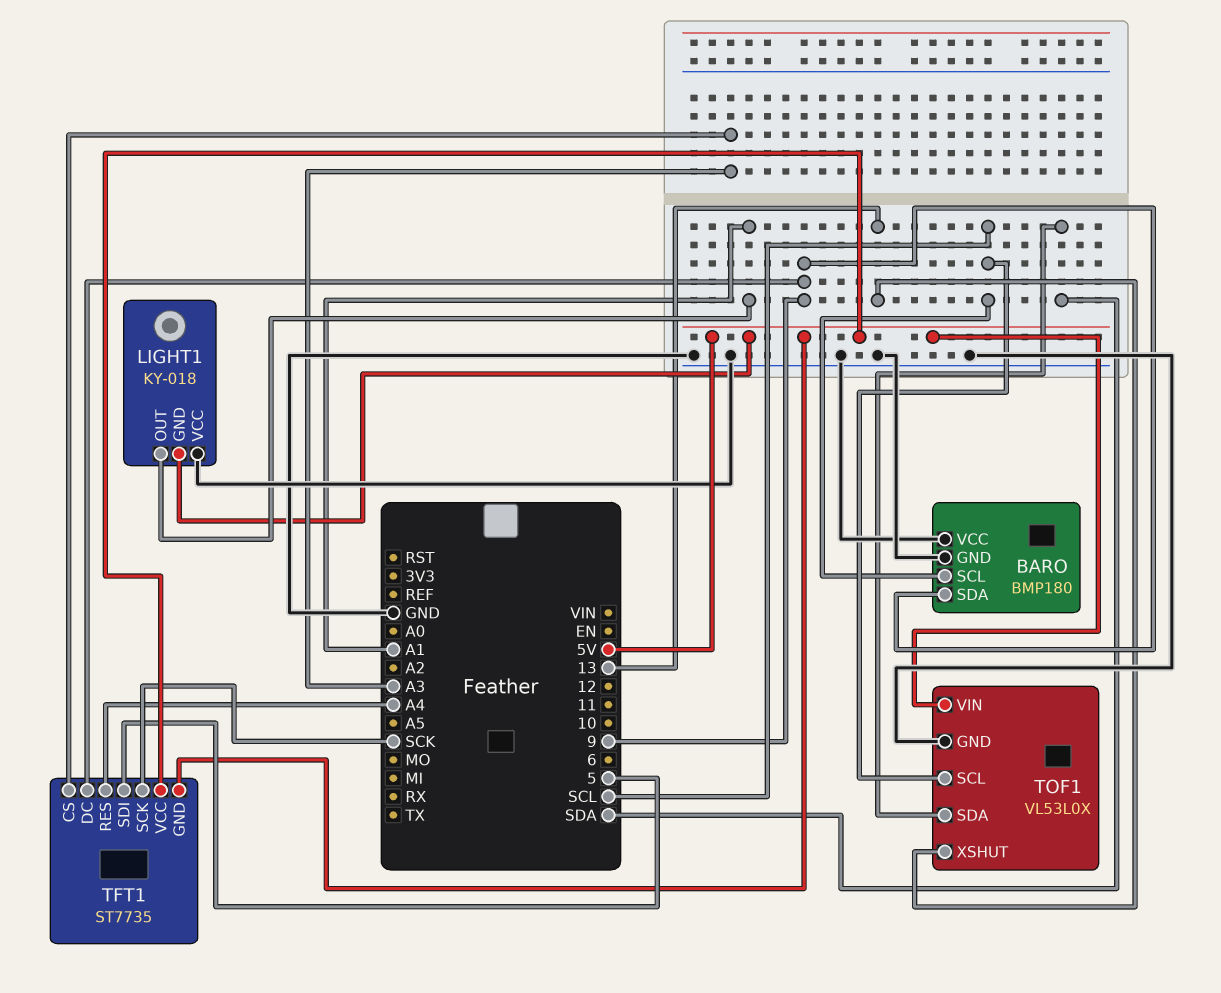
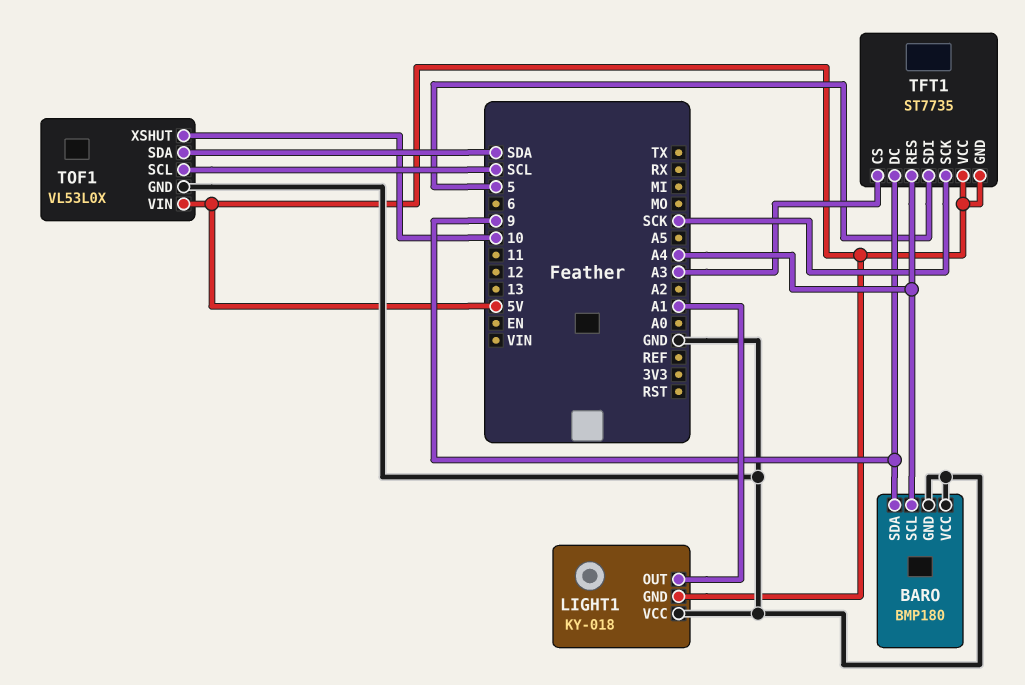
BARO pin SCL: SCL -> A4
TOF1 pin XSHUT: 13 -> 10

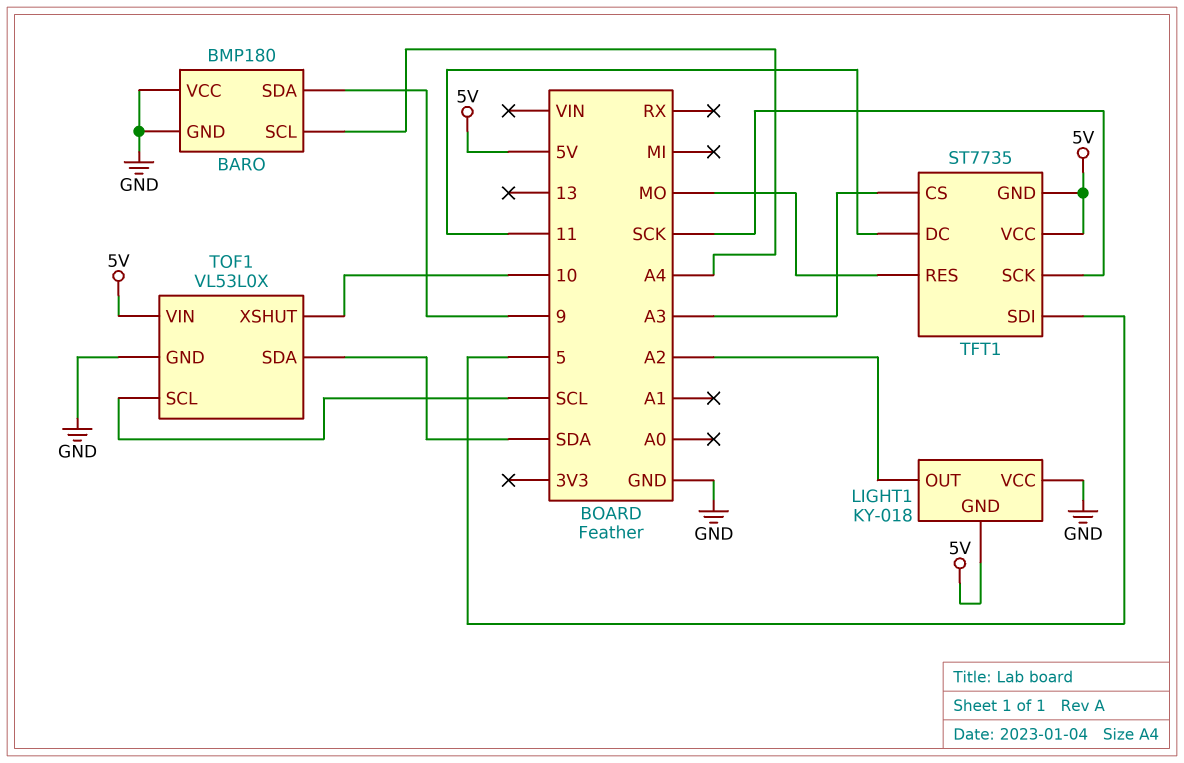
LIGHT1 pin OUT: A1 -> A2
TFT1 pin DC: 9 -> 11
TFT1 pin RES: A4 -> MO

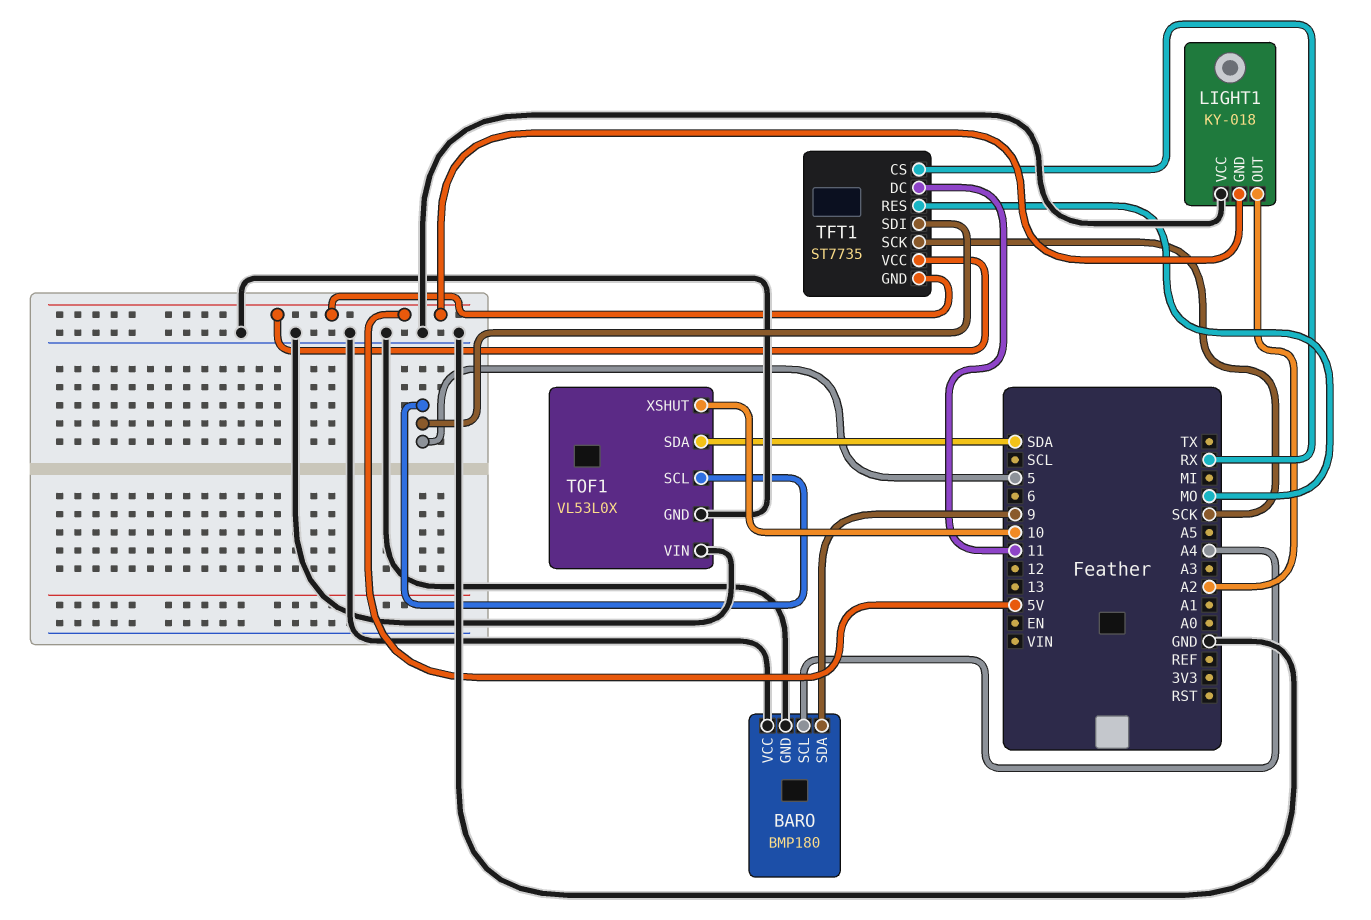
TFT1 pin CS: A3 -> RX
TOF1 pin SCL: SCL -> 5
TOF1 pin VIN: 5V -> GND

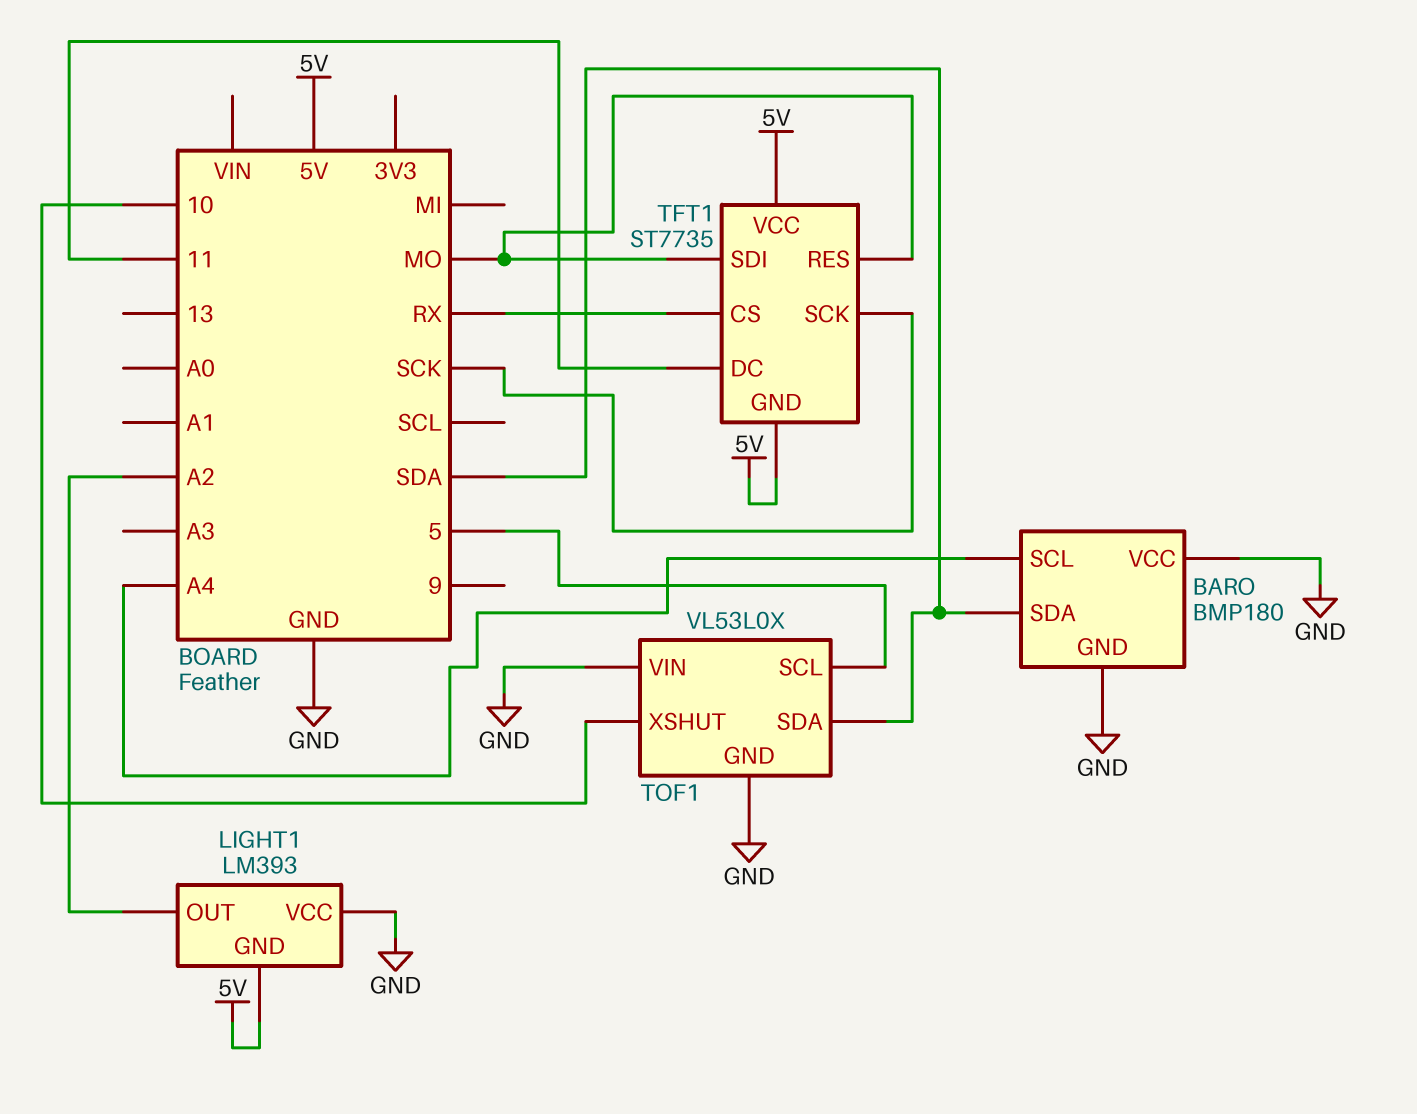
BARO pin SDA: 9 -> SDA
LIGHT1: KY-018 -> LM393
TFT1 pin SDI: 5 -> MO

